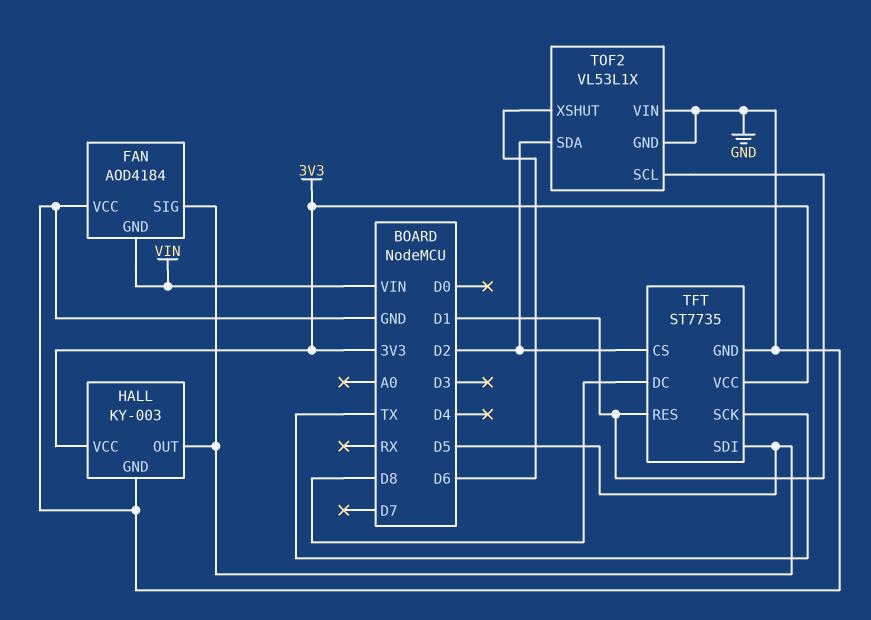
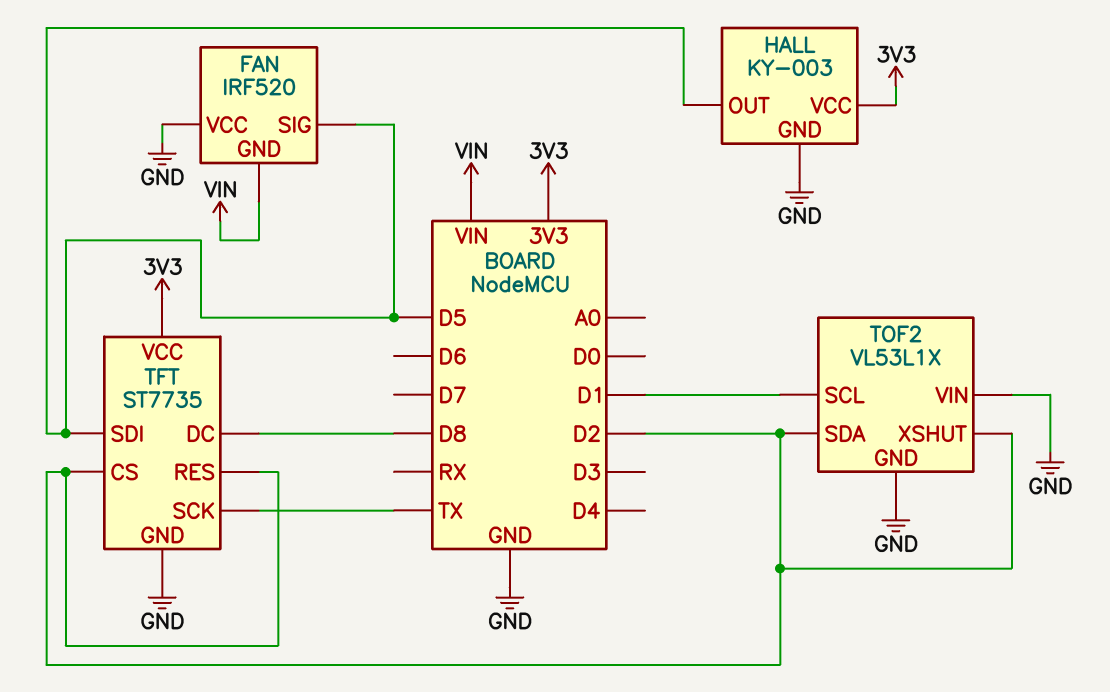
FAN: AOD4184 -> IRF520
TFT pin RES: D1 -> D2
TOF2 pin XSHUT: D6 -> D2

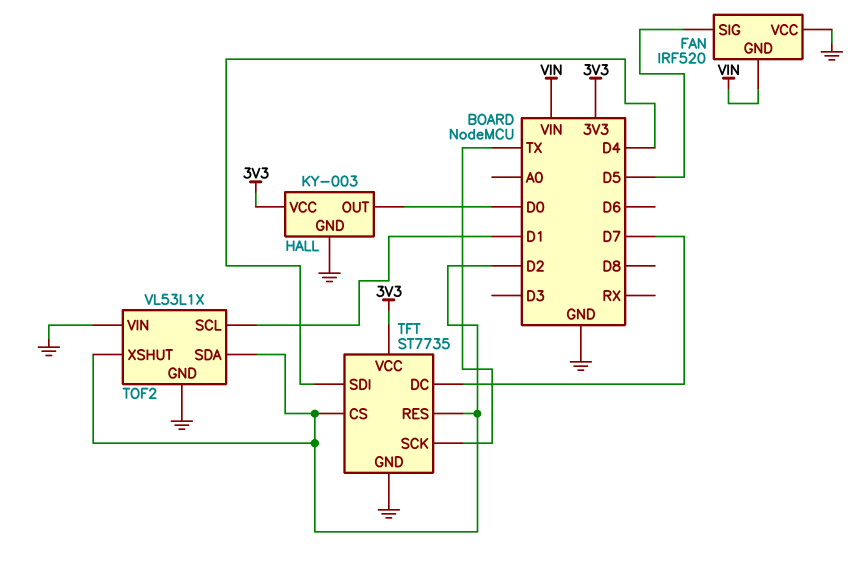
HALL pin OUT: D5 -> D0
TFT pin DC: D8 -> D7
TFT pin SDI: D5 -> D4

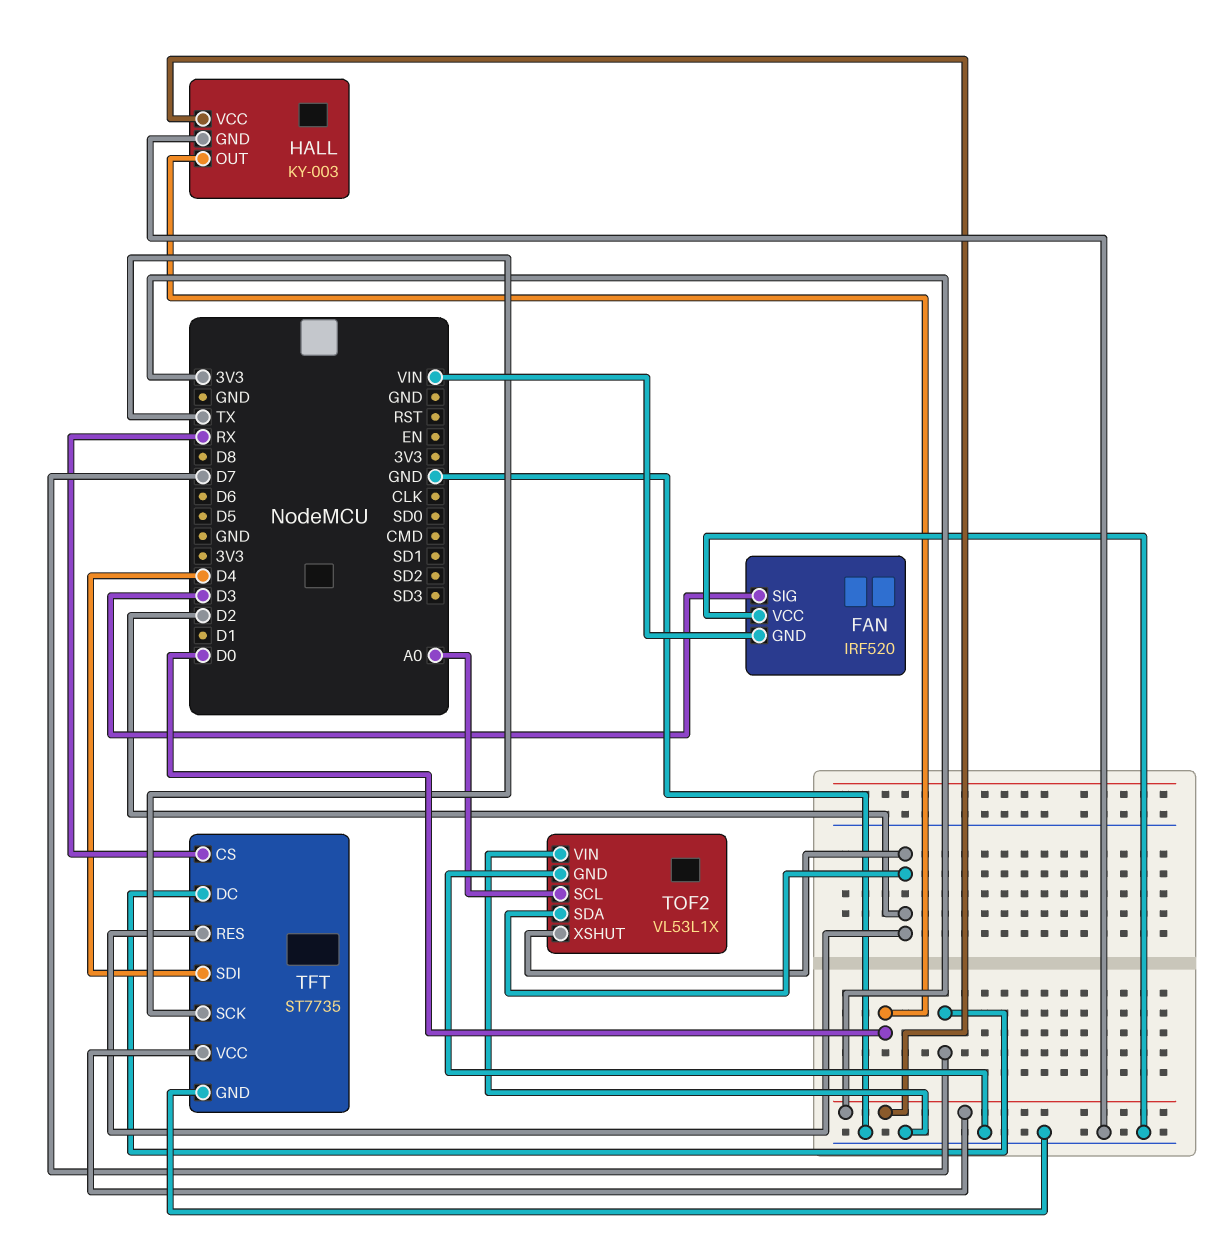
FAN pin SIG: D5 -> D3
TFT pin CS: D2 -> RX
TOF2 pin SCL: D1 -> A0

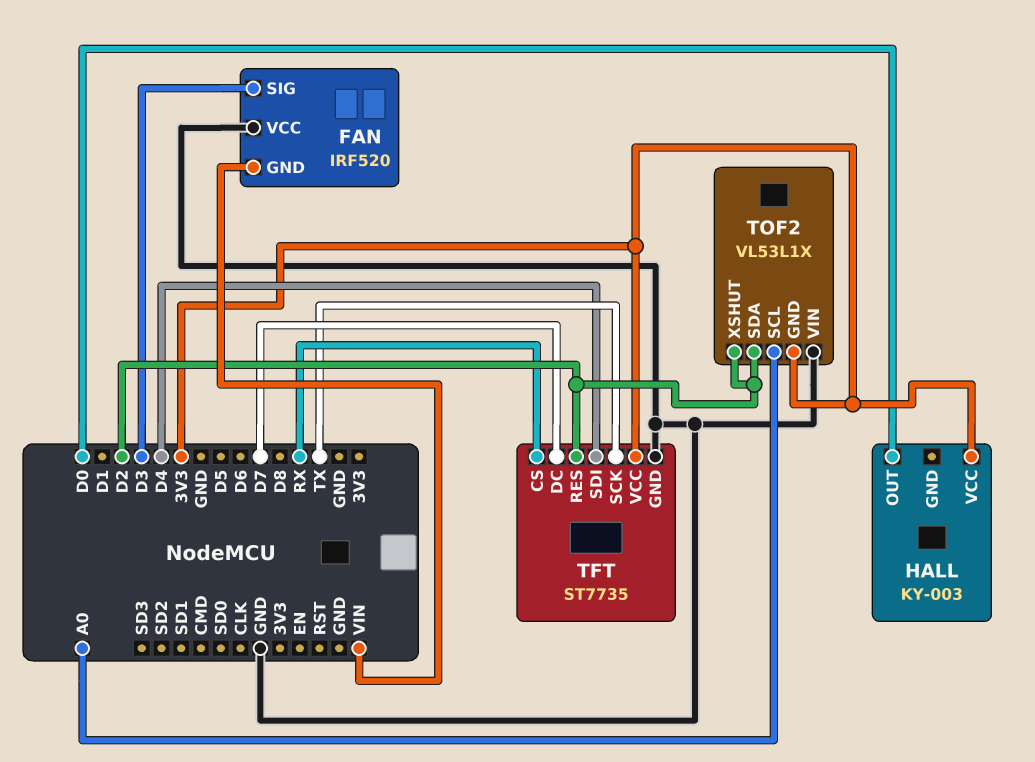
HALL pin GND: GND -> none
TOF2 pin GND: GND -> 3V3

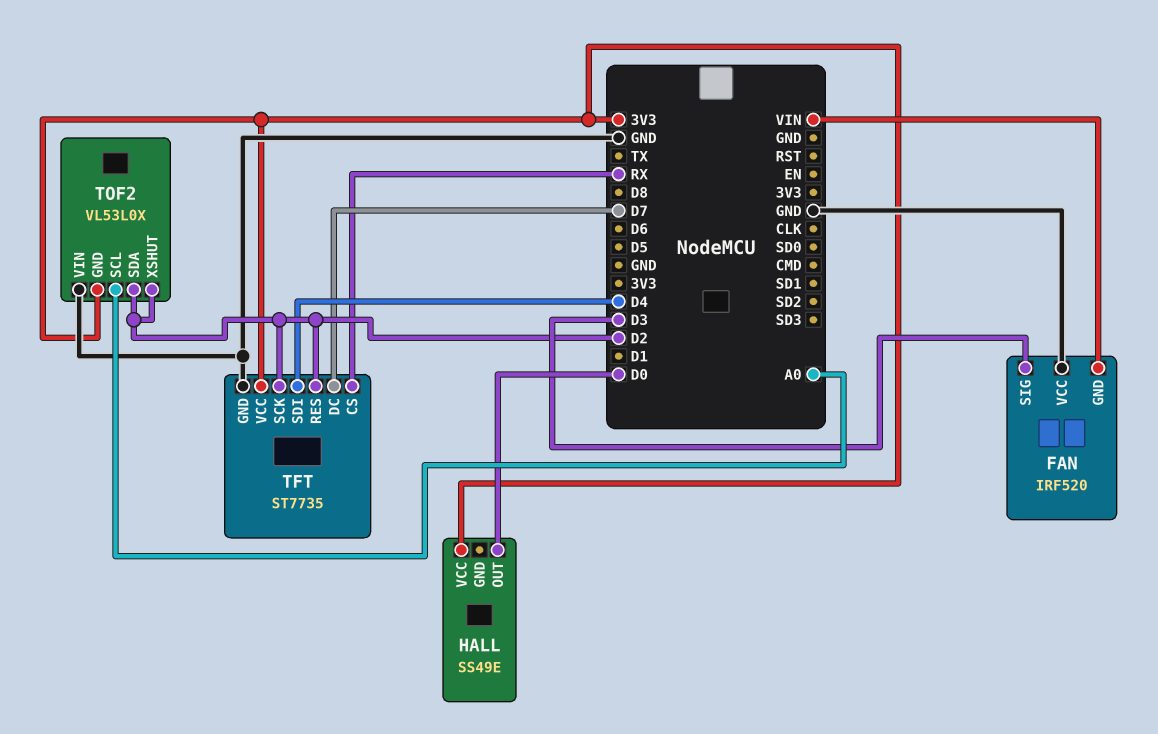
HALL: KY-003 -> SS49E
TFT pin SCK: TX -> D2
TOF2: VL53L1X -> VL53L0X

